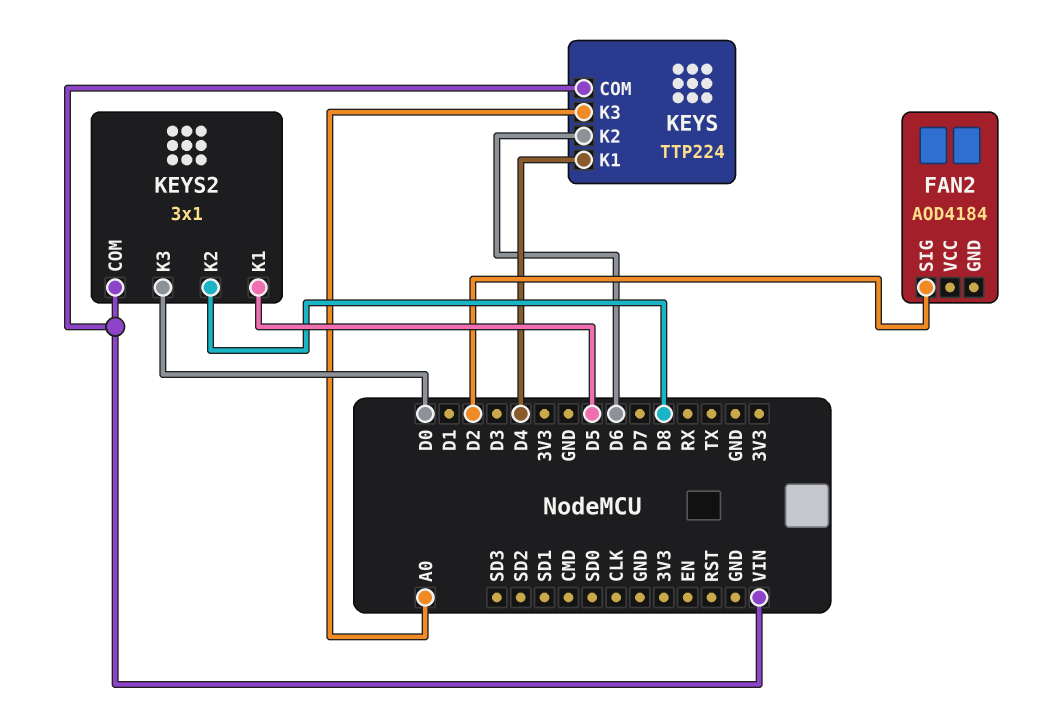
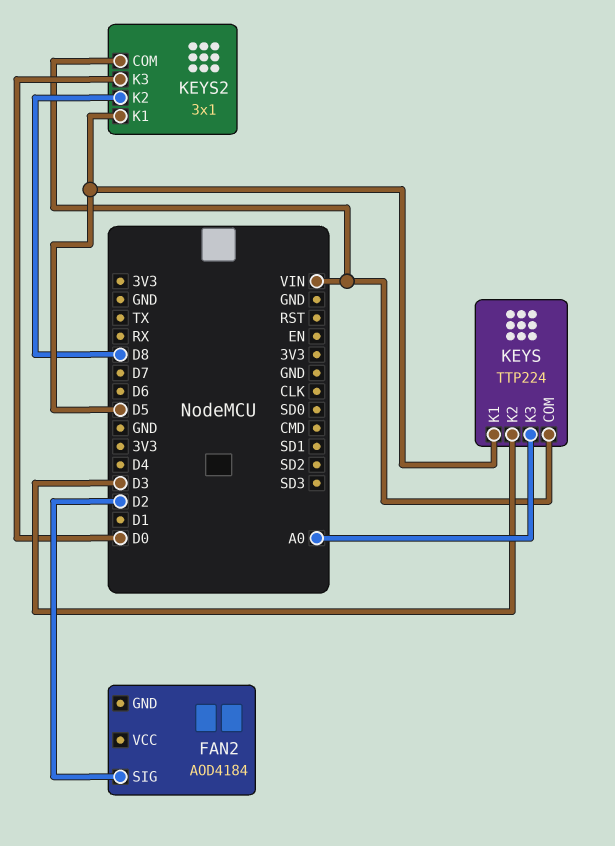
KEYS pin K1: D4 -> D5
KEYS pin K2: D6 -> D3

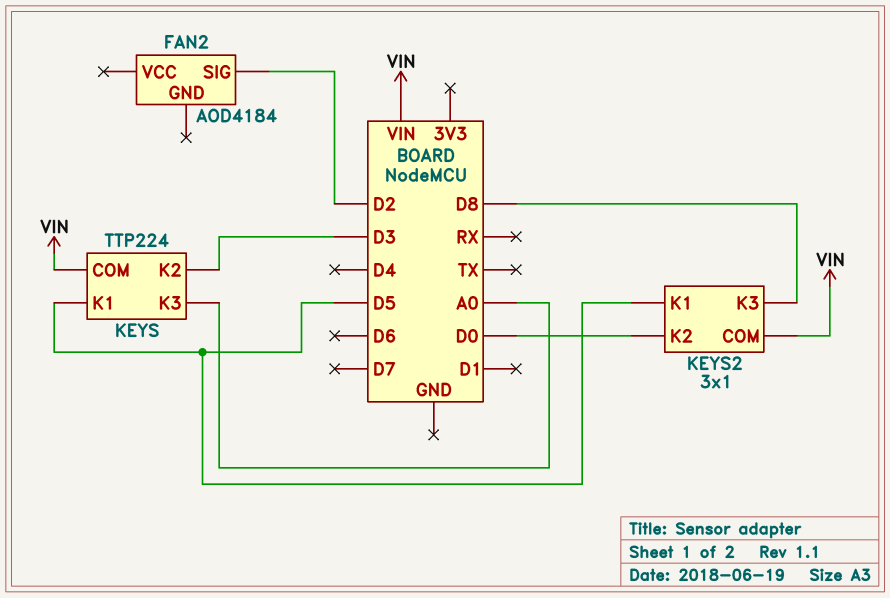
KEYS2 pin K2: D8 -> D0
KEYS2 pin K3: D0 -> D8

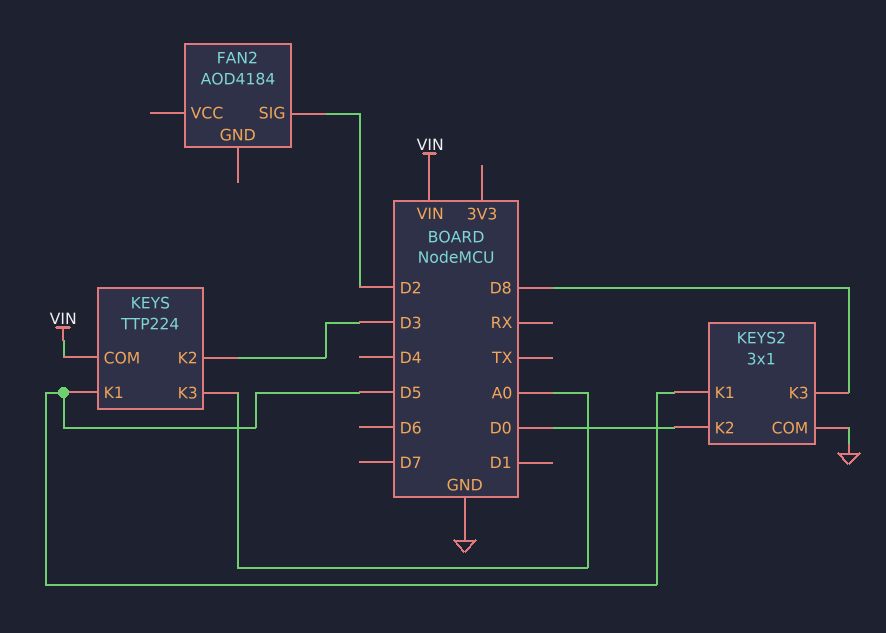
KEYS2 pin COM: VIN -> GND

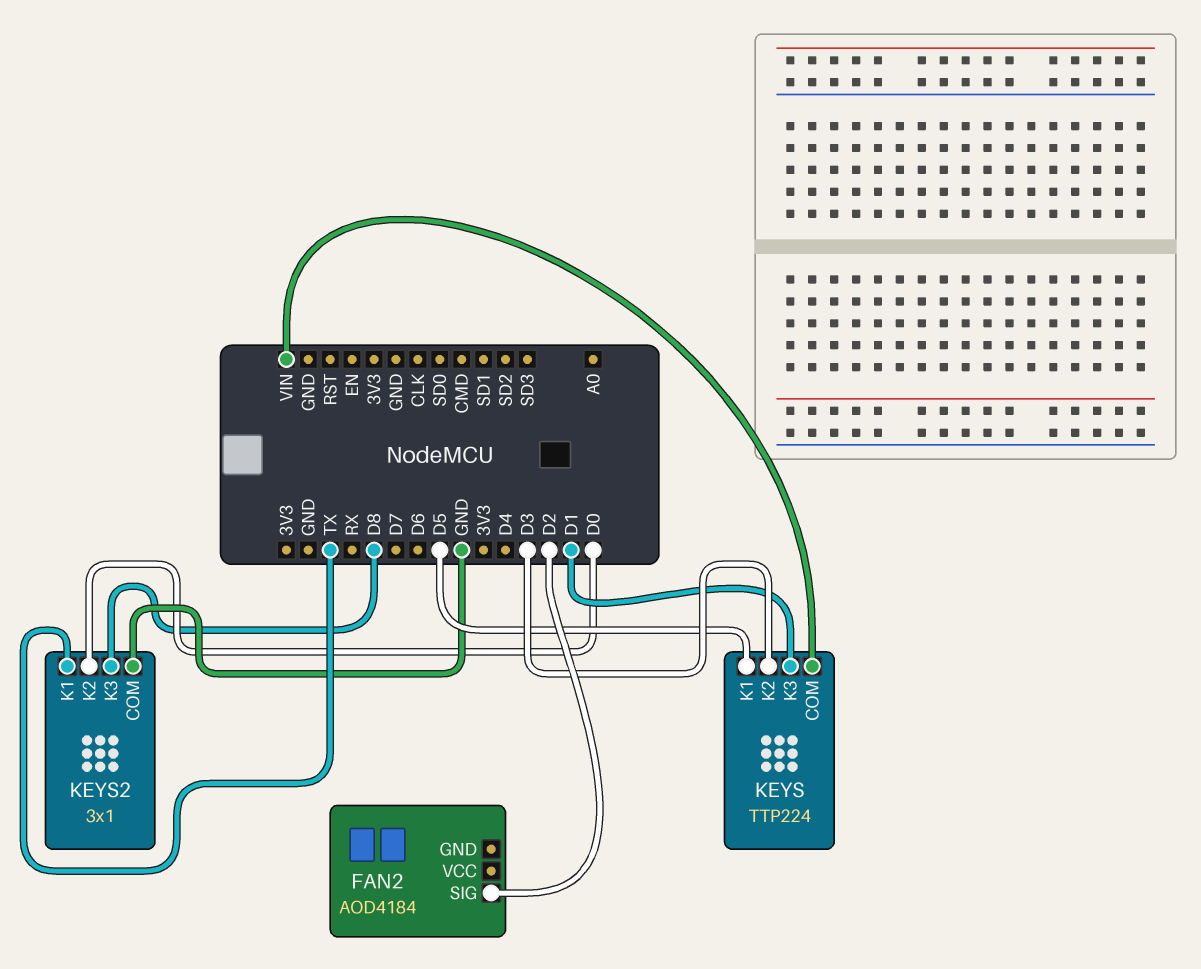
KEYS pin K3: A0 -> D1
KEYS2 pin K1: D5 -> TX

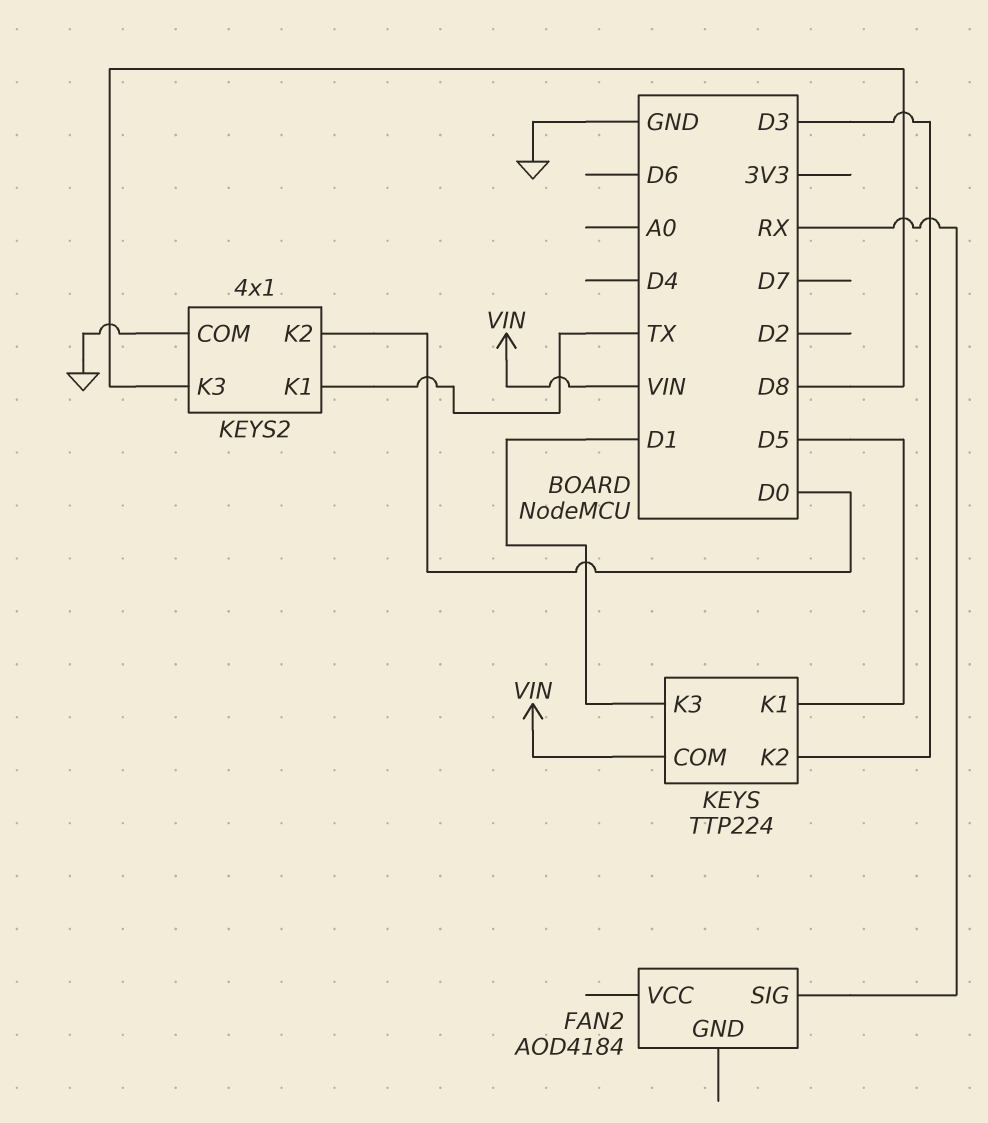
FAN2 pin SIG: D2 -> RX
KEYS2: 3x1 -> 4x1

